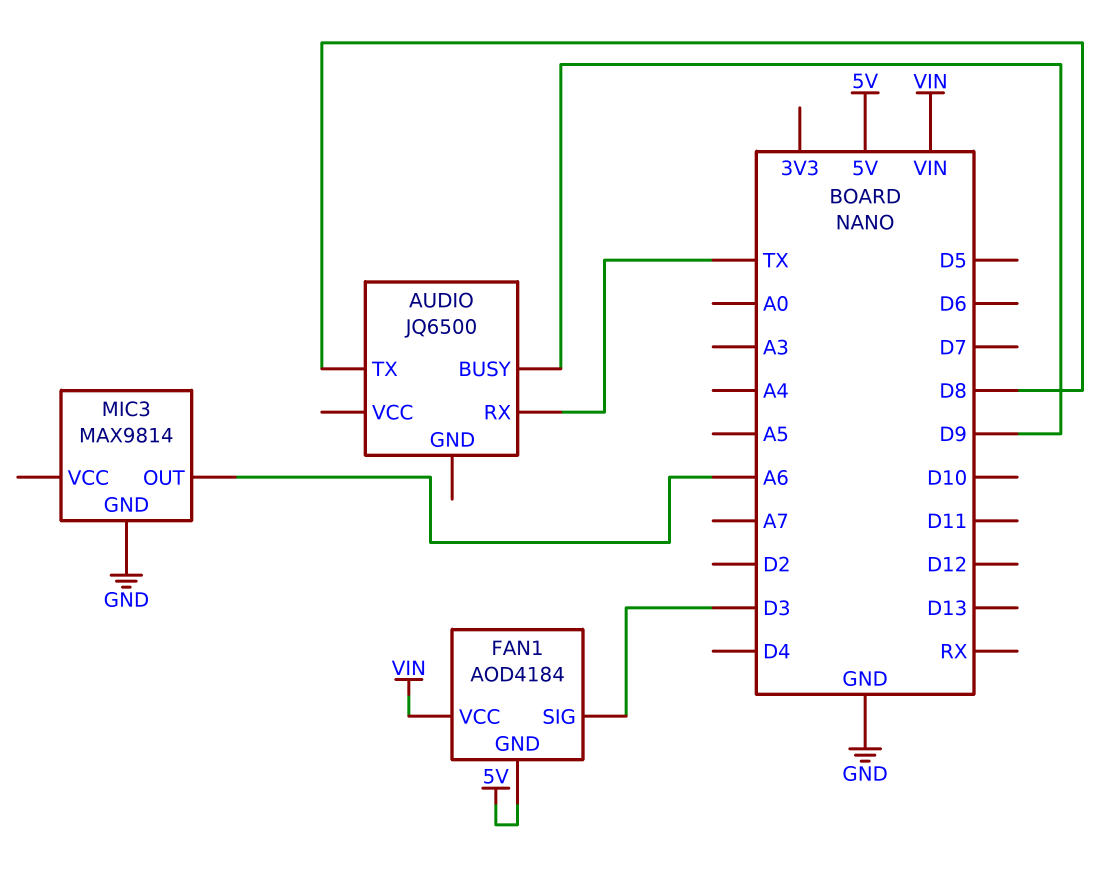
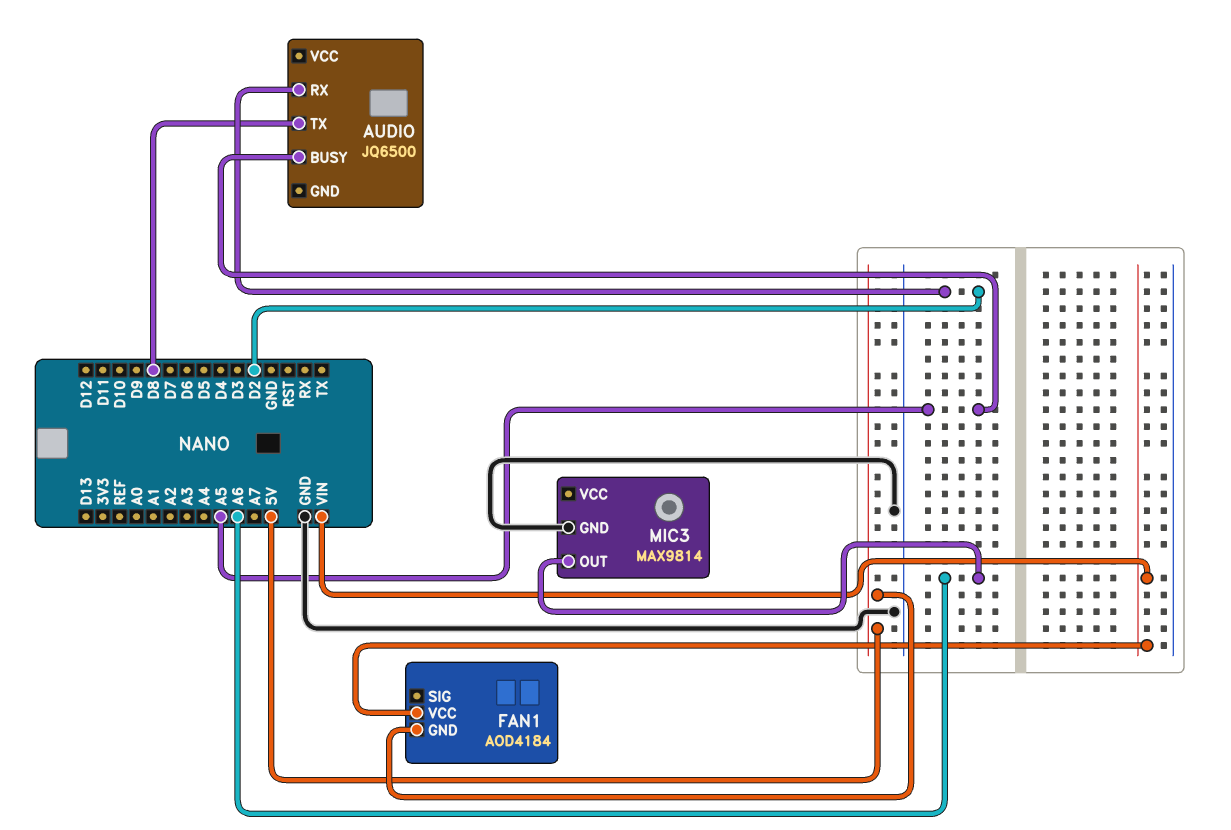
AUDIO pin BUSY: D9 -> A5
AUDIO pin RX: TX -> D2
FAN1 pin SIG: D3 -> none

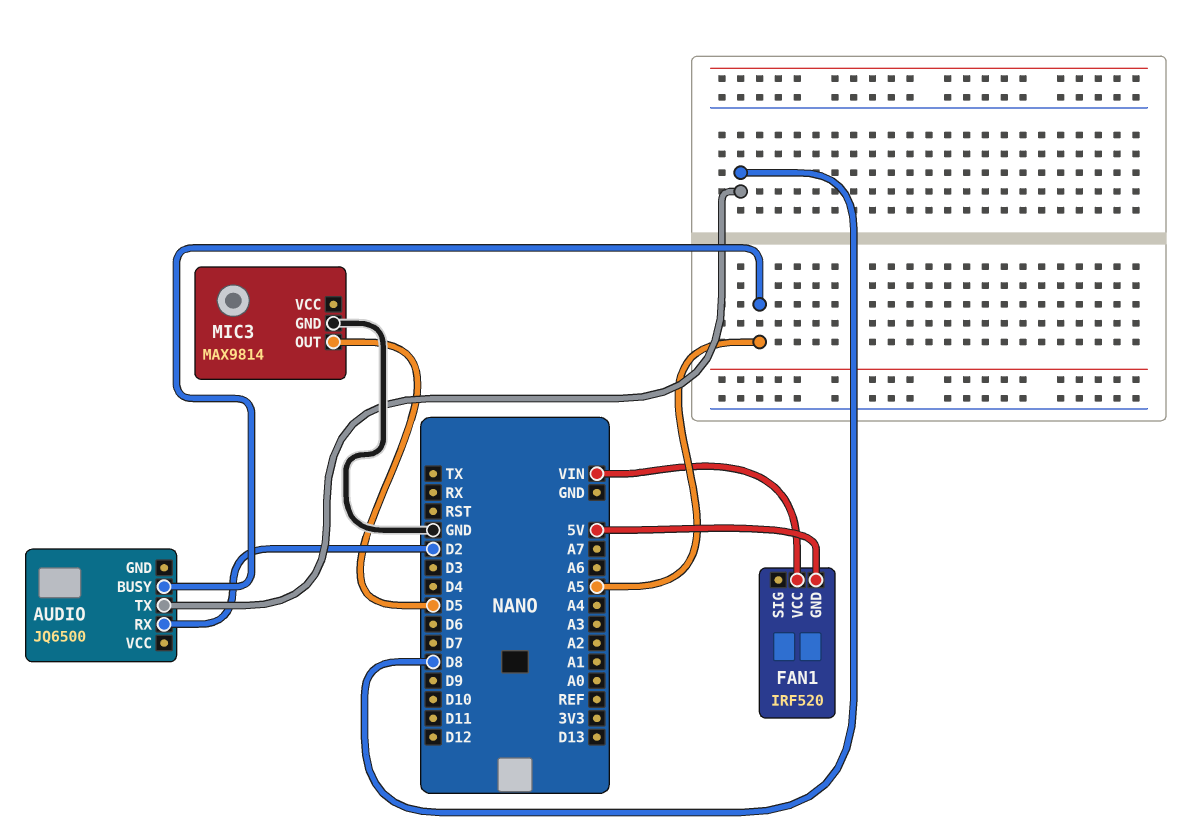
FAN1: AOD4184 -> IRF520
MIC3 pin OUT: A6 -> D5

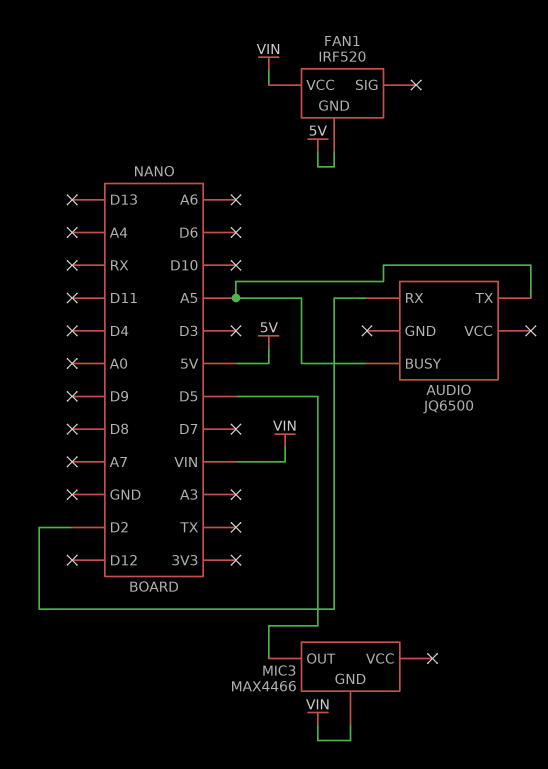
AUDIO pin TX: D8 -> A5
MIC3: MAX9814 -> MAX4466
MIC3 pin GND: GND -> VIN

